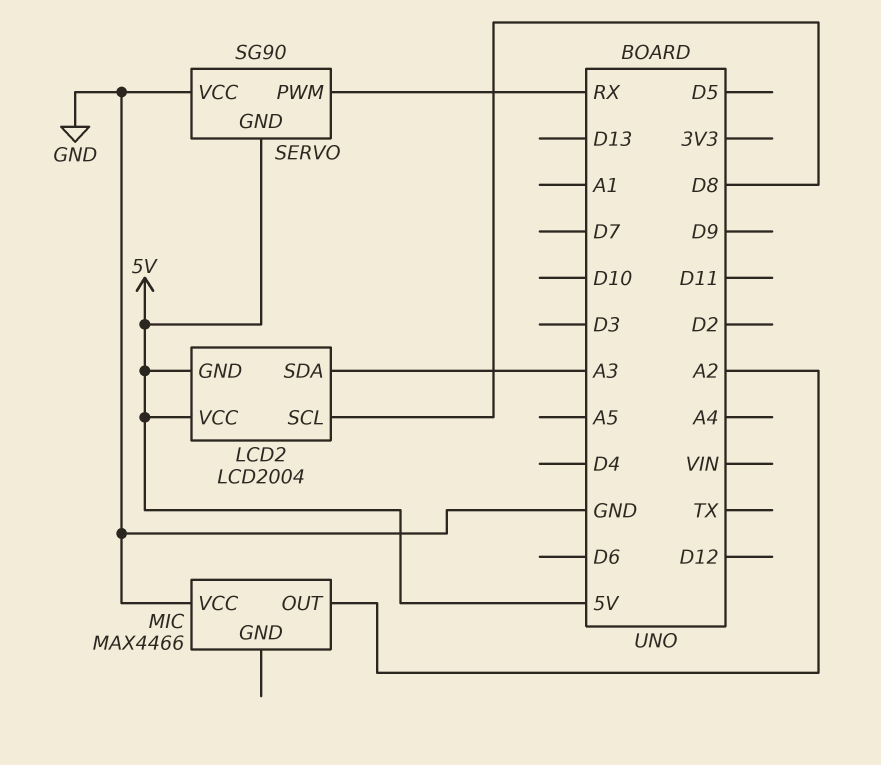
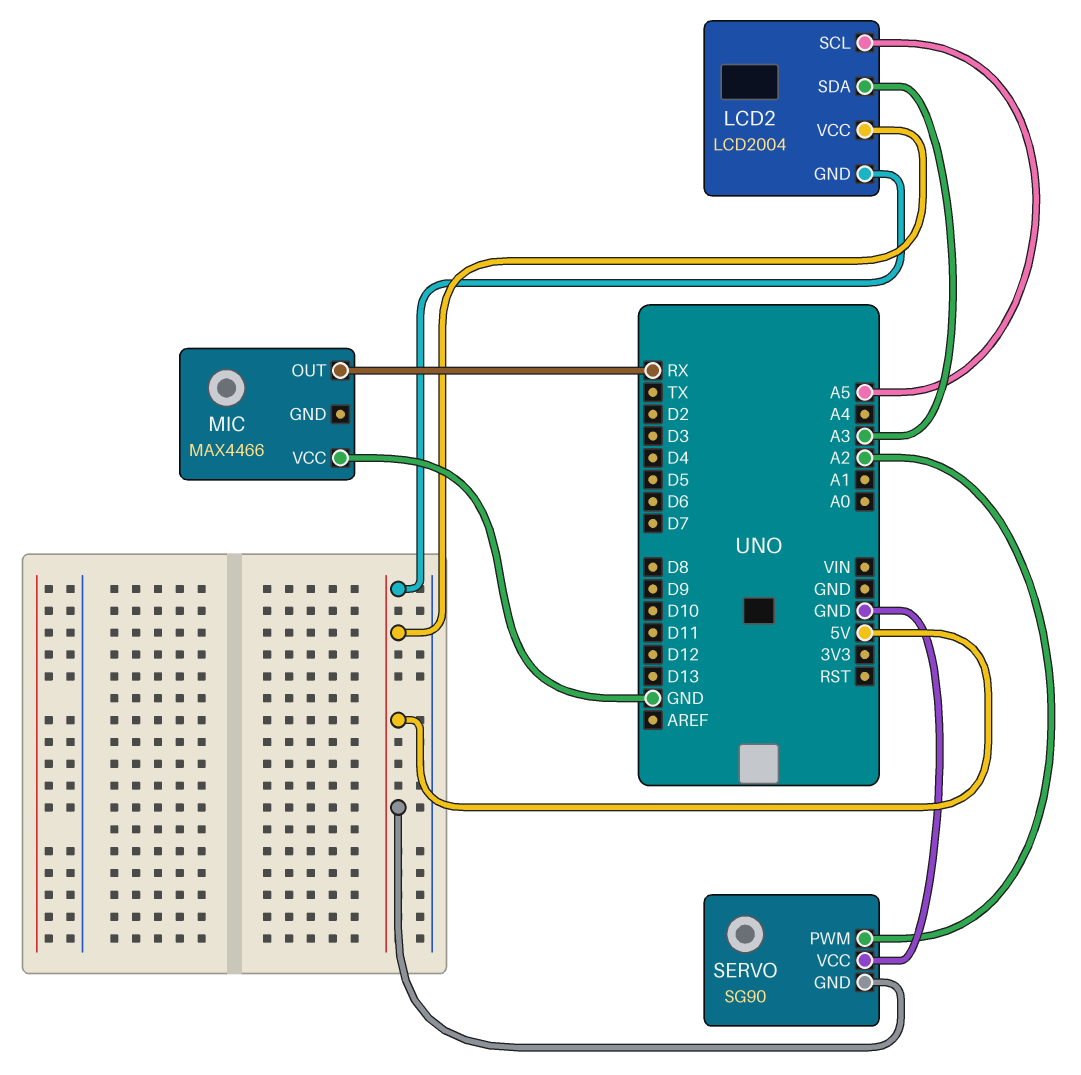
LCD2 pin SCL: D8 -> A5
MIC pin OUT: A2 -> RX
SERVO pin PWM: RX -> A2

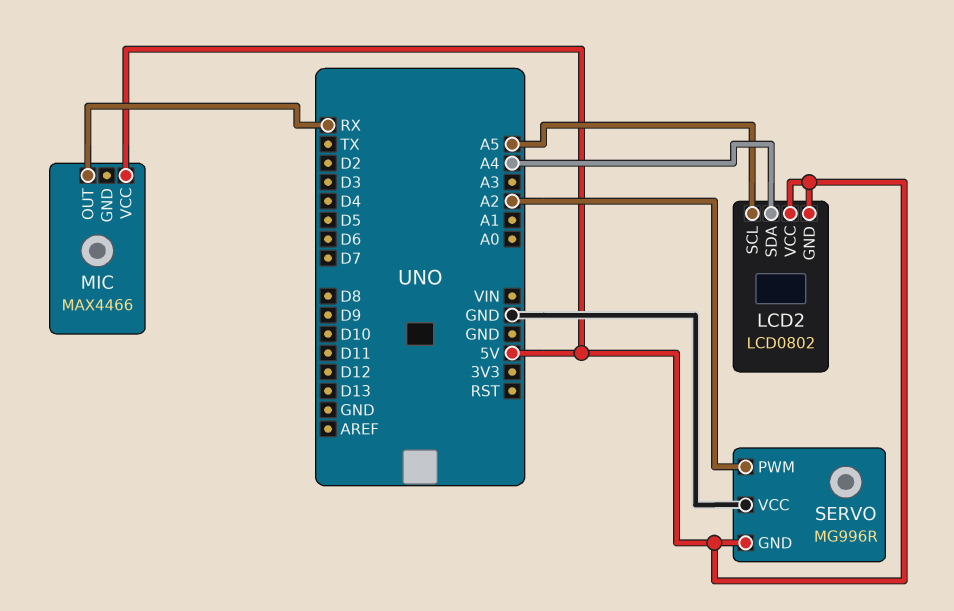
LCD2: LCD2004 -> LCD0802
LCD2 pin SDA: A3 -> A4
MIC pin VCC: GND -> 5V
SERVO: SG90 -> MG996R

